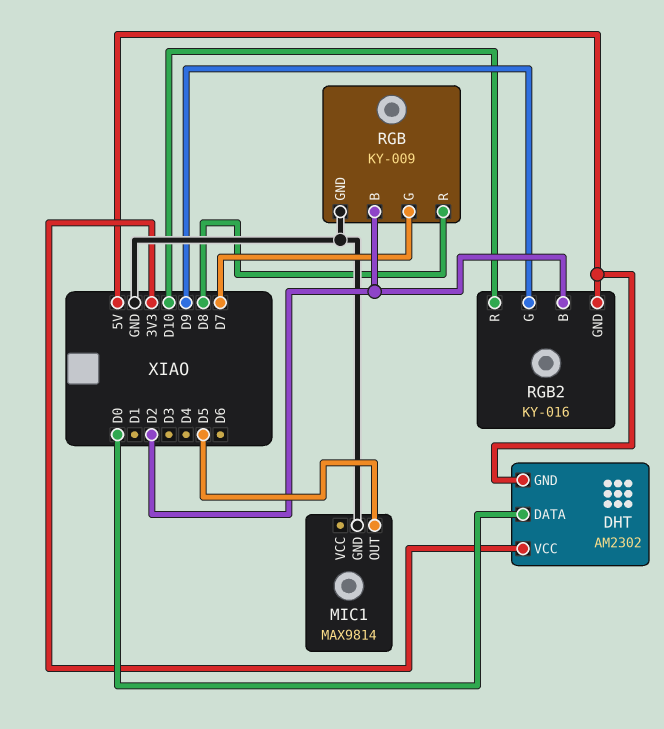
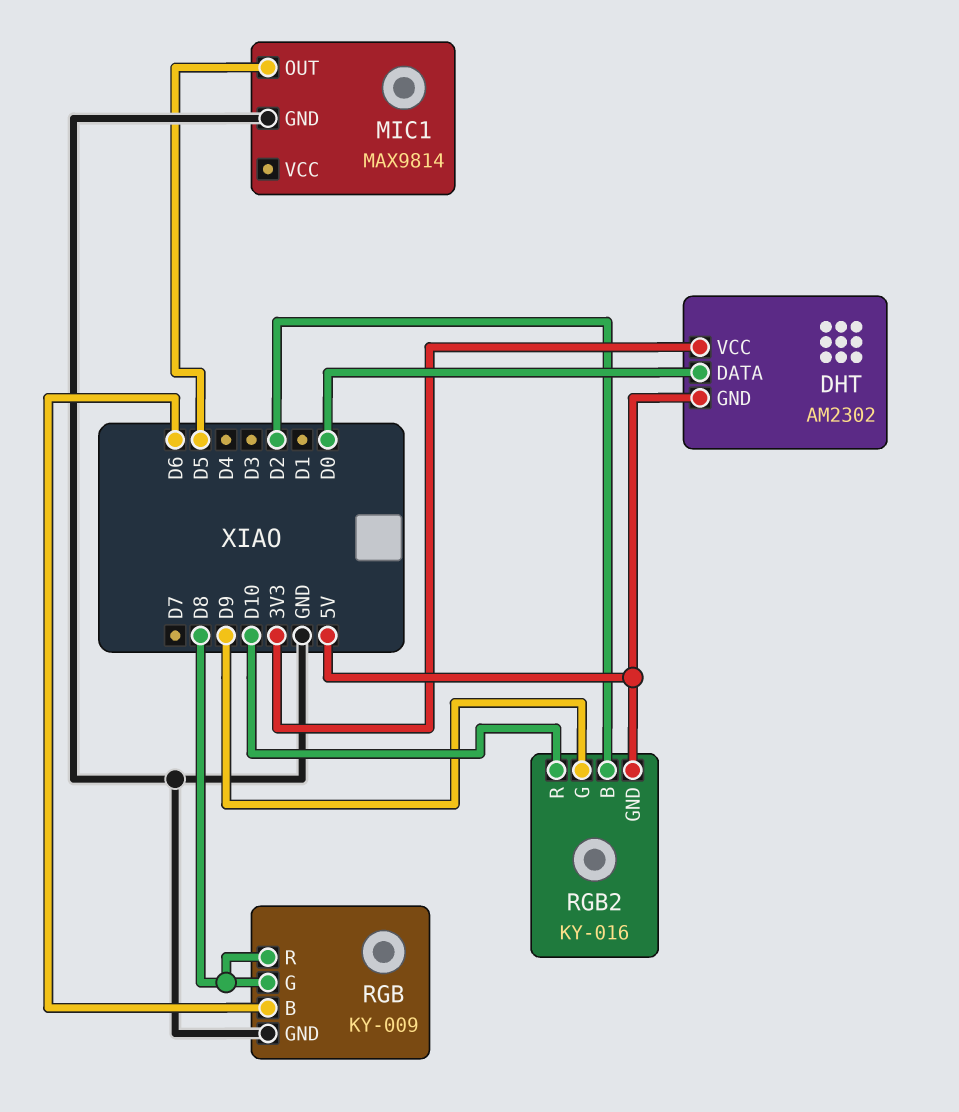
RGB pin B: D2 -> D6
RGB pin G: D7 -> D8

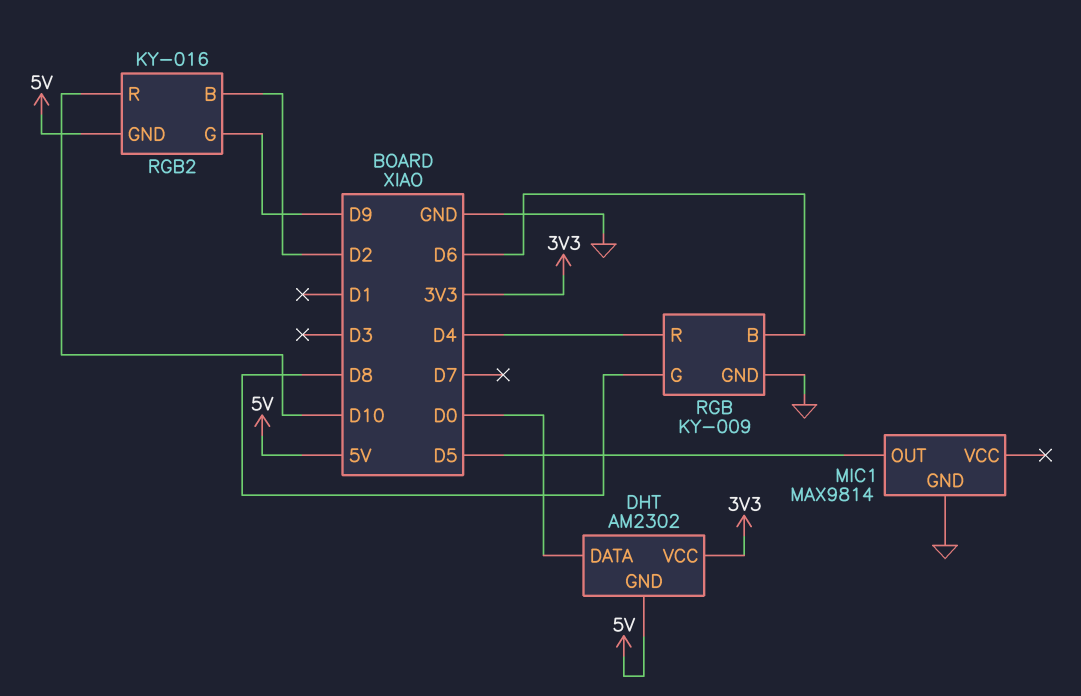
RGB pin R: D8 -> D4

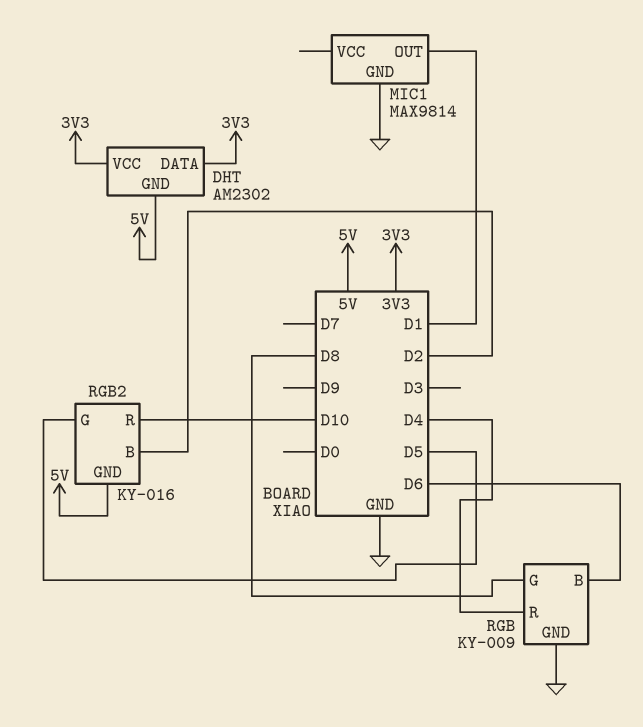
DHT pin DATA: D0 -> 3V3
MIC1 pin OUT: D5 -> D1
RGB2 pin G: D9 -> D5

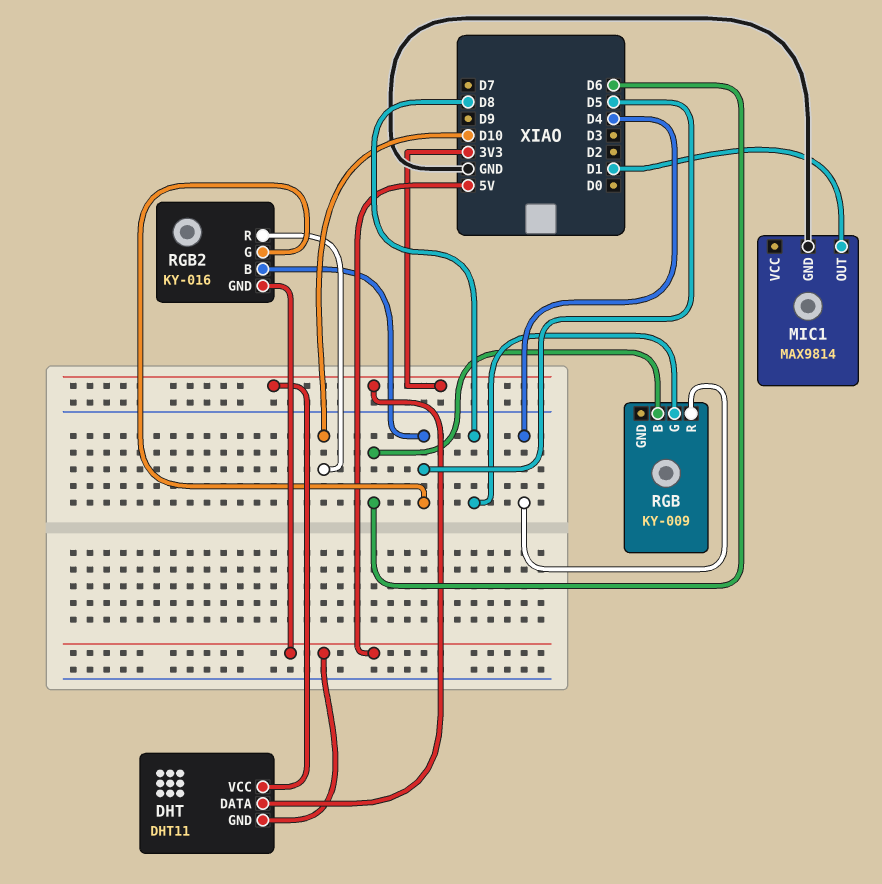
DHT: AM2302 -> DHT11
RGB pin GND: GND -> none
RGB2 pin B: D2 -> D5

